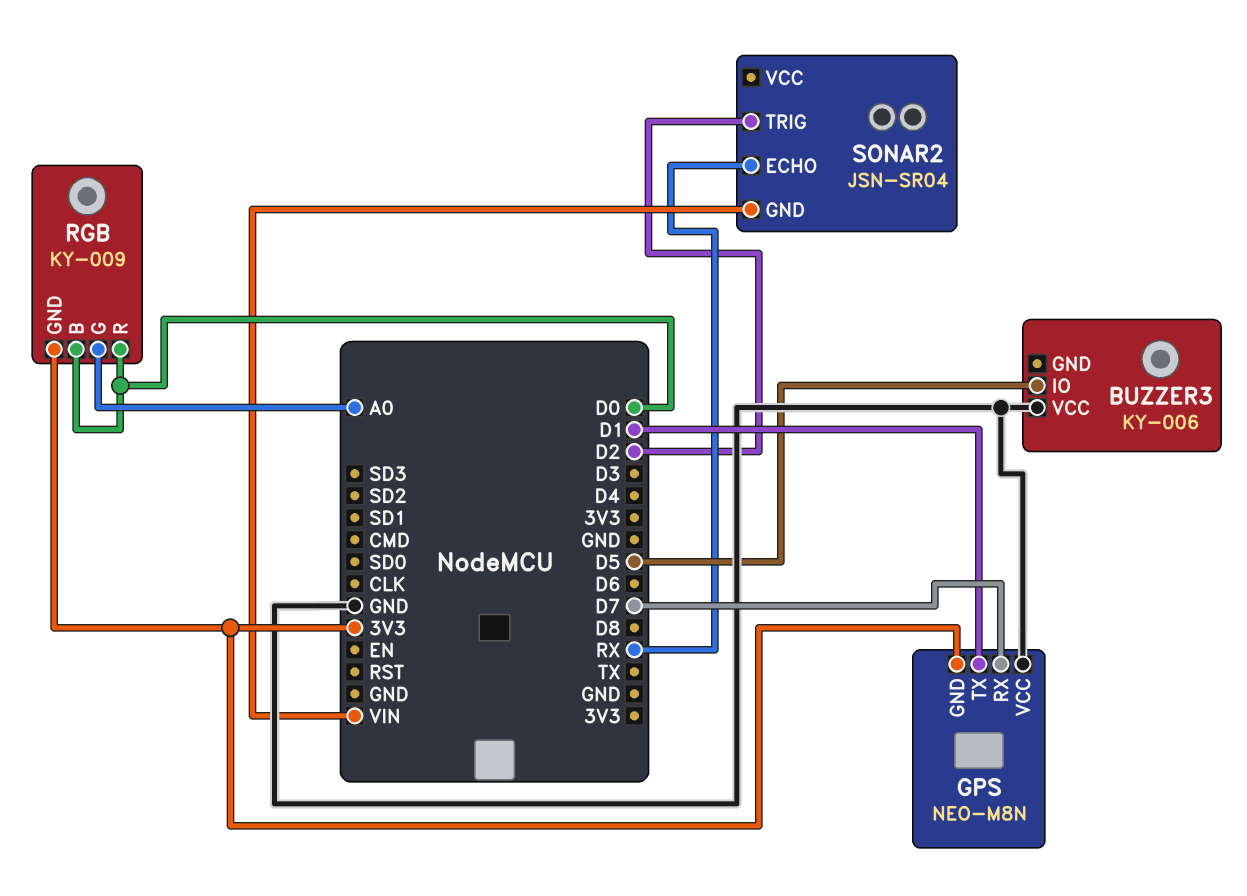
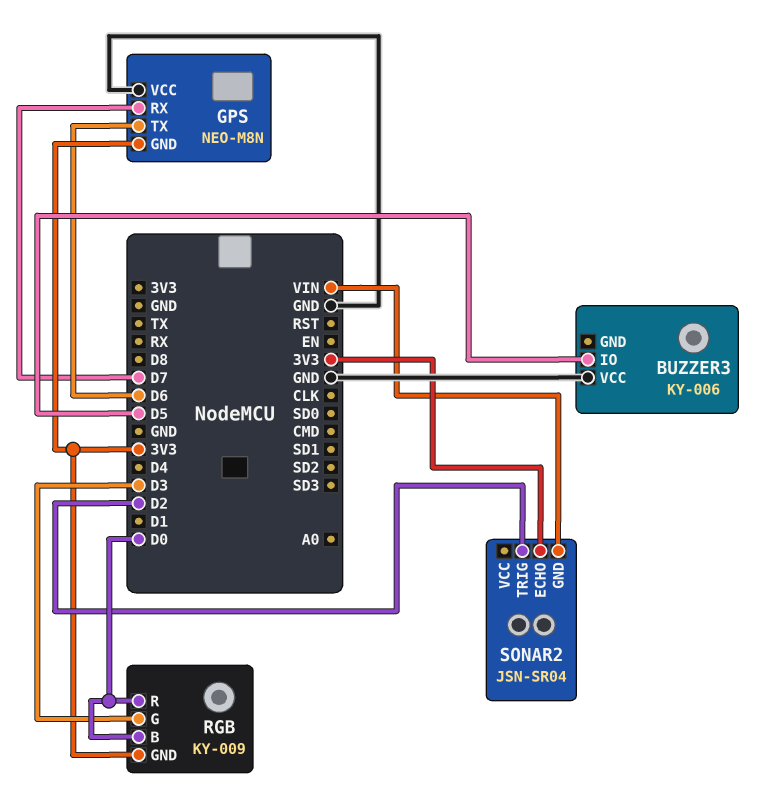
GPS pin TX: D1 -> D6
RGB pin G: A0 -> D3
SONAR2 pin ECHO: RX -> 3V3

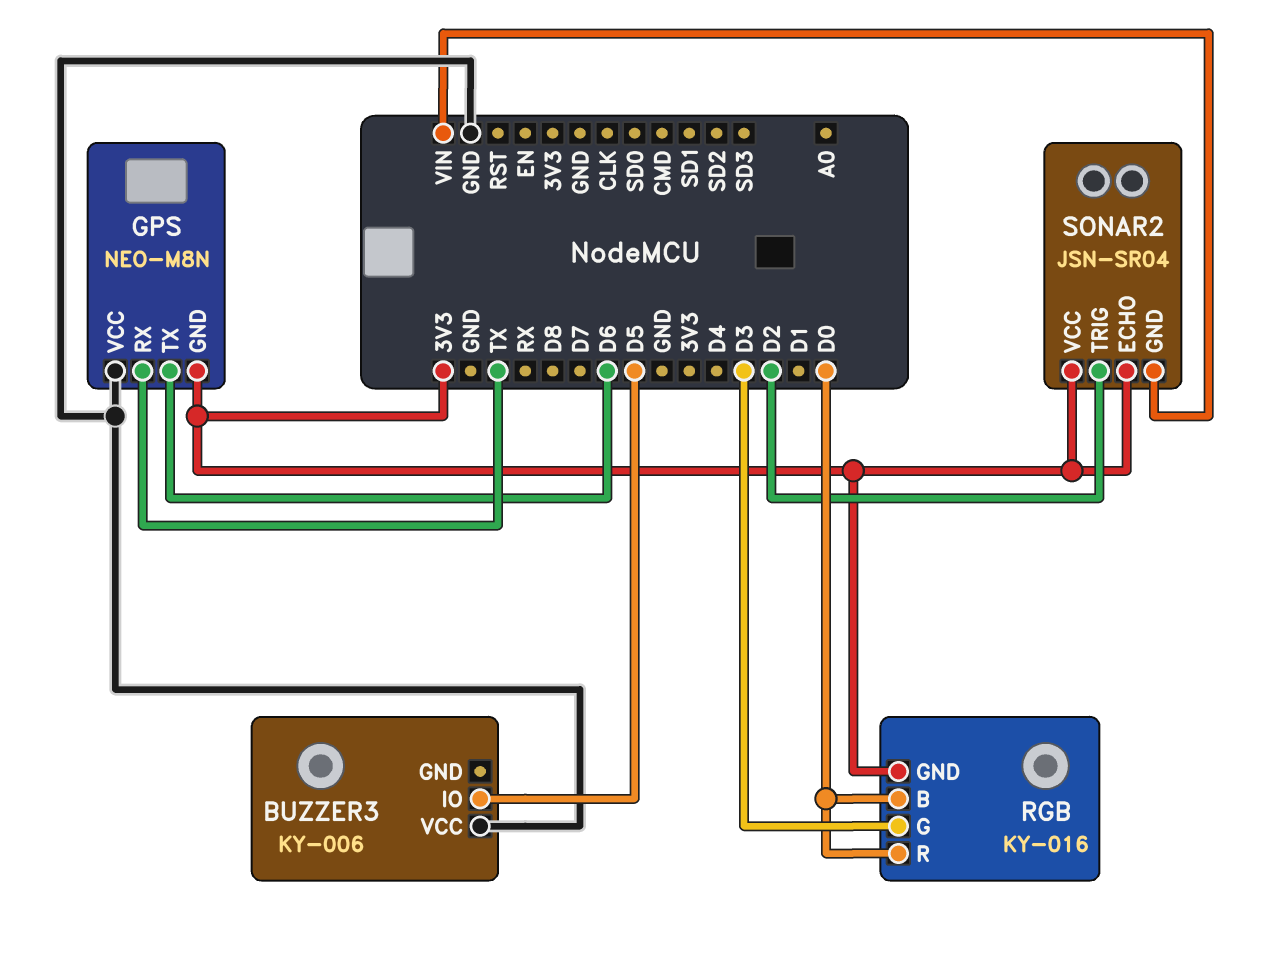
GPS pin RX: D7 -> TX
RGB: KY-009 -> KY-016
SONAR2 pin VCC: none -> 3V3

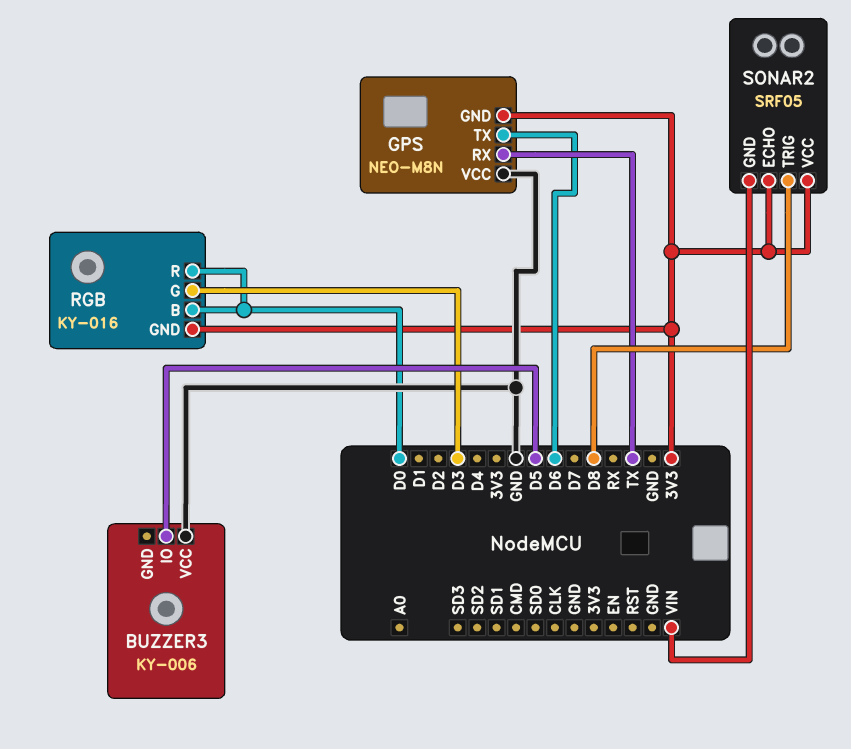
SONAR2: JSN-SR04 -> SRF05
SONAR2 pin TRIG: D2 -> D8

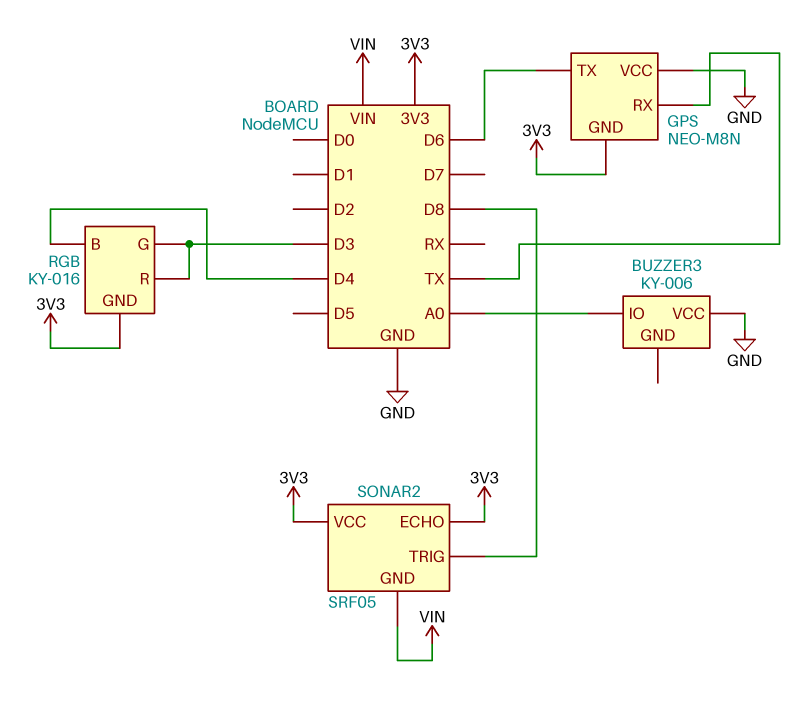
BUZZER3 pin IO: D5 -> A0
RGB pin B: D0 -> D4
RGB pin R: D0 -> D3

